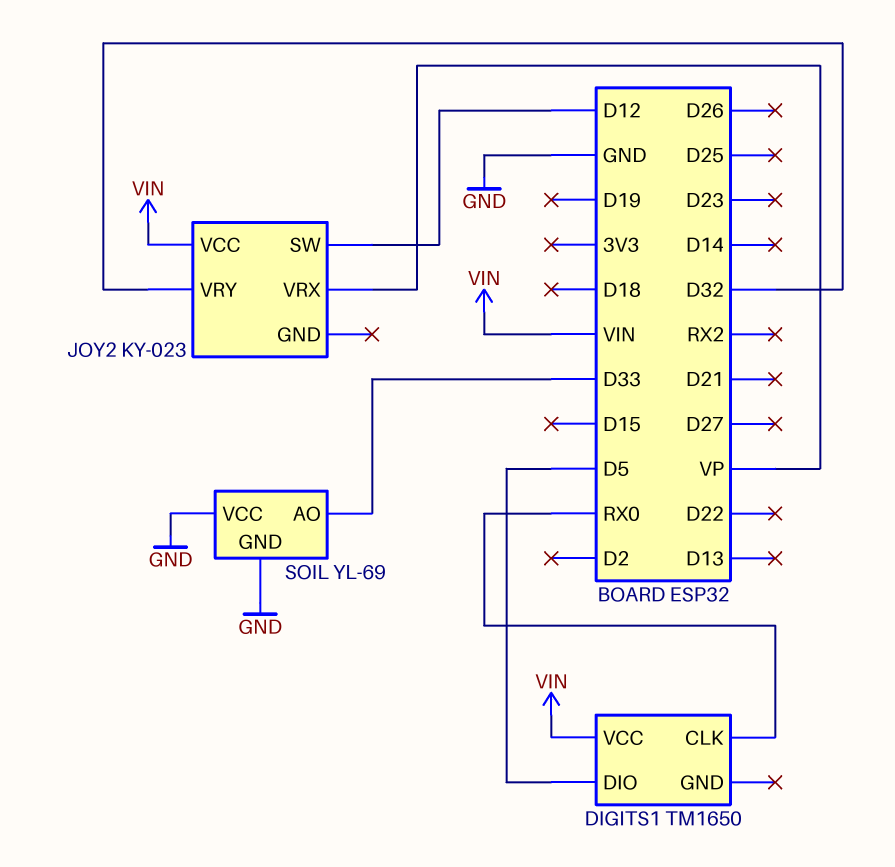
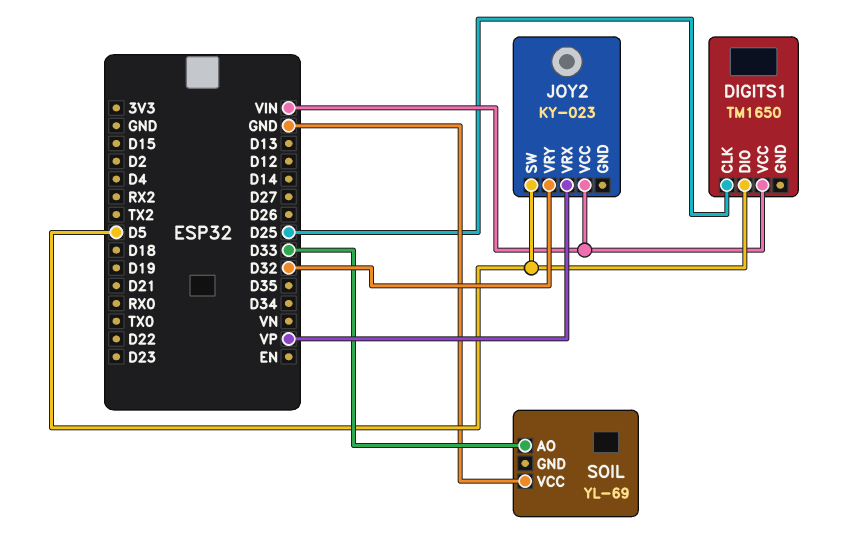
DIGITS1 pin CLK: RX0 -> D25
JOY2 pin SW: D12 -> D5
SOIL pin GND: GND -> none

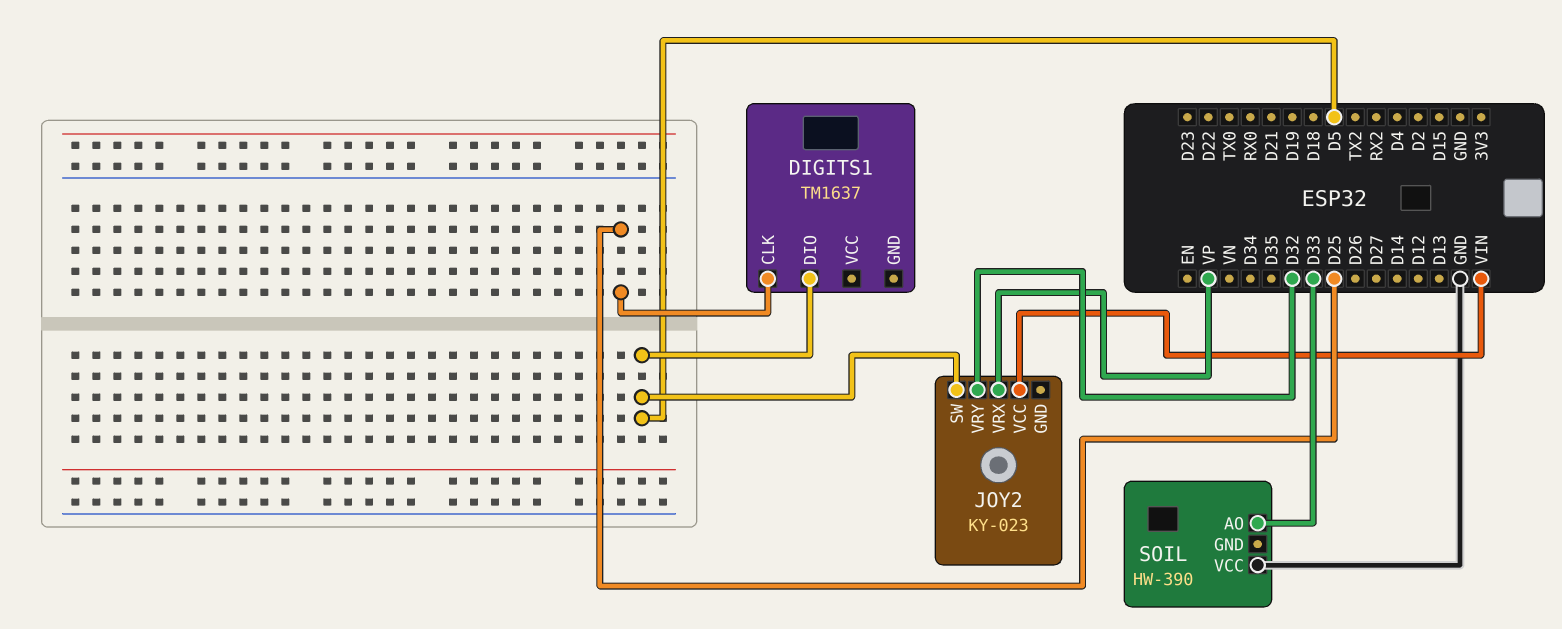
DIGITS1: TM1650 -> TM1637
DIGITS1 pin VCC: VIN -> none
SOIL: YL-69 -> HW-390

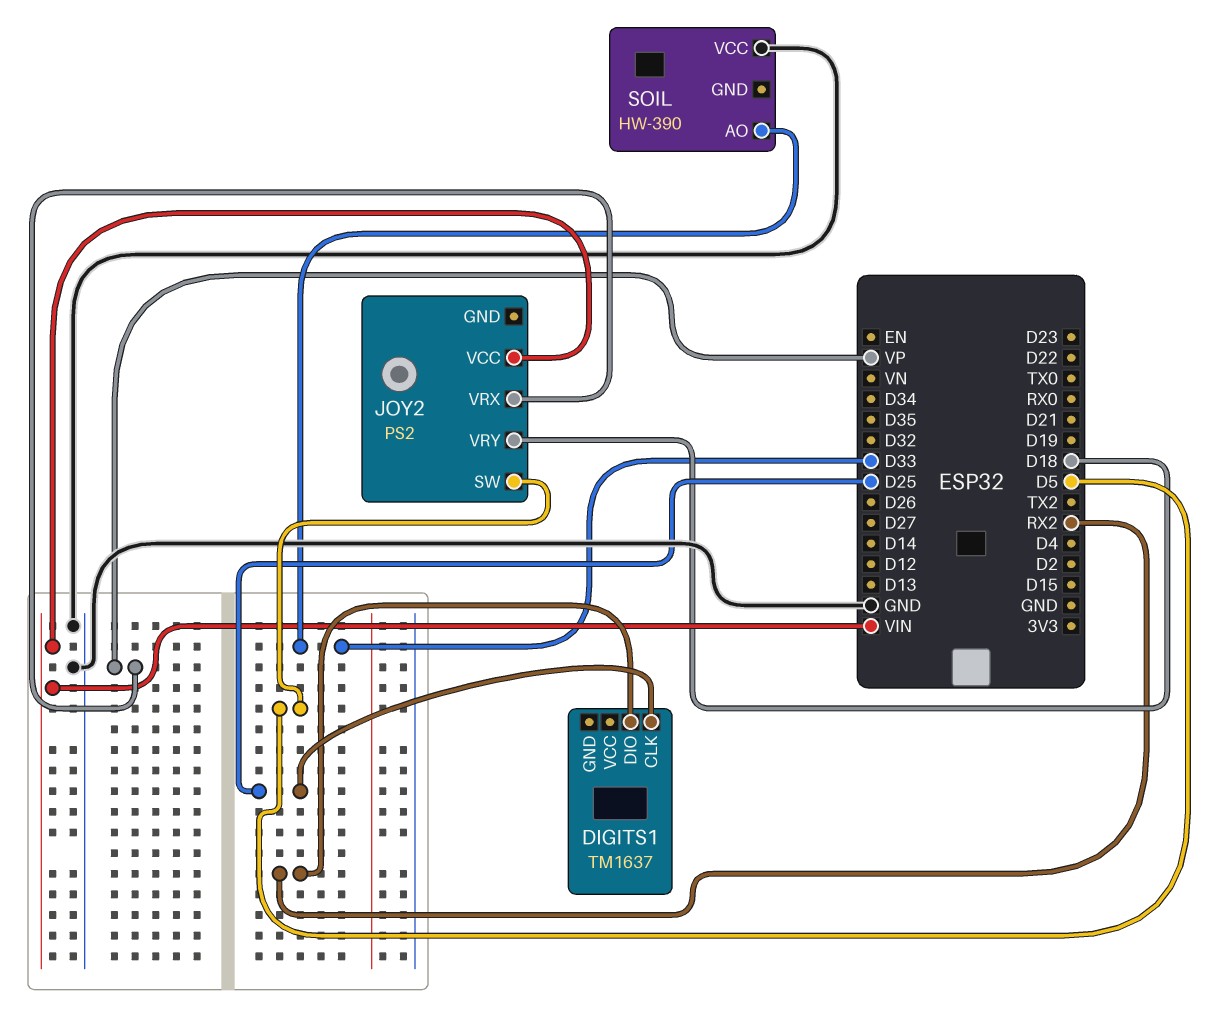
DIGITS1 pin DIO: D5 -> RX2
JOY2: KY-023 -> PS2
JOY2 pin VRY: D32 -> D18

